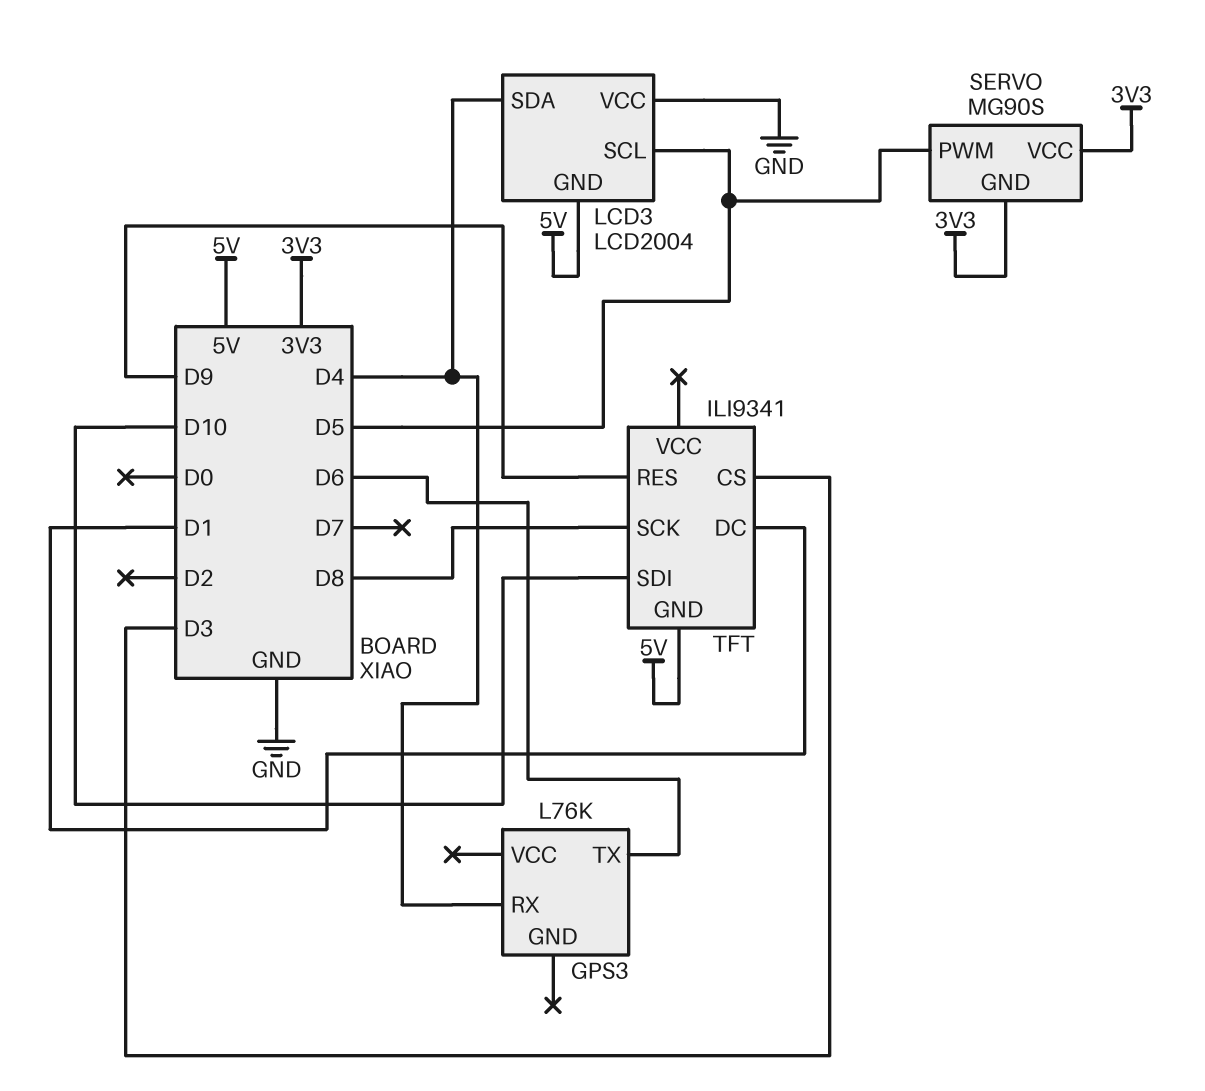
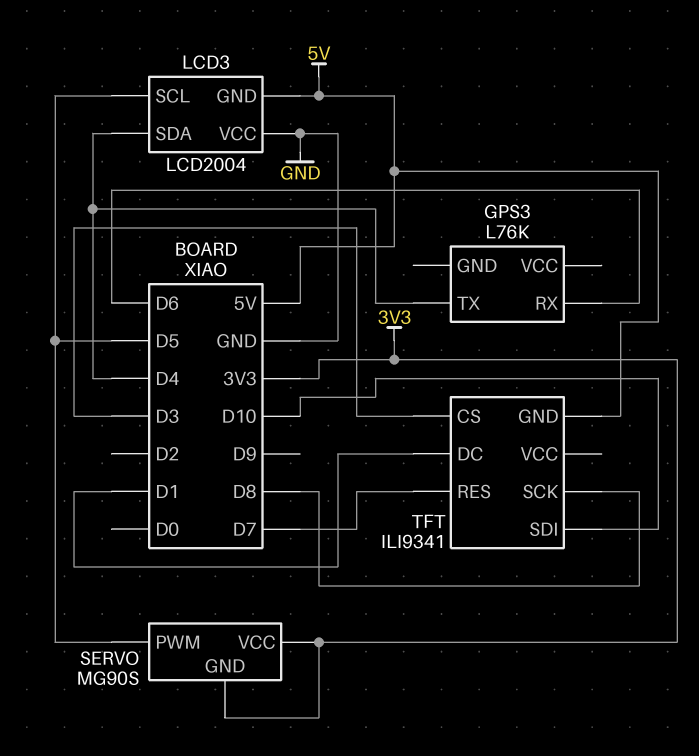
GPS3 pin RX: D4 -> D6
GPS3 pin TX: D6 -> D4
TFT pin RES: D9 -> D7

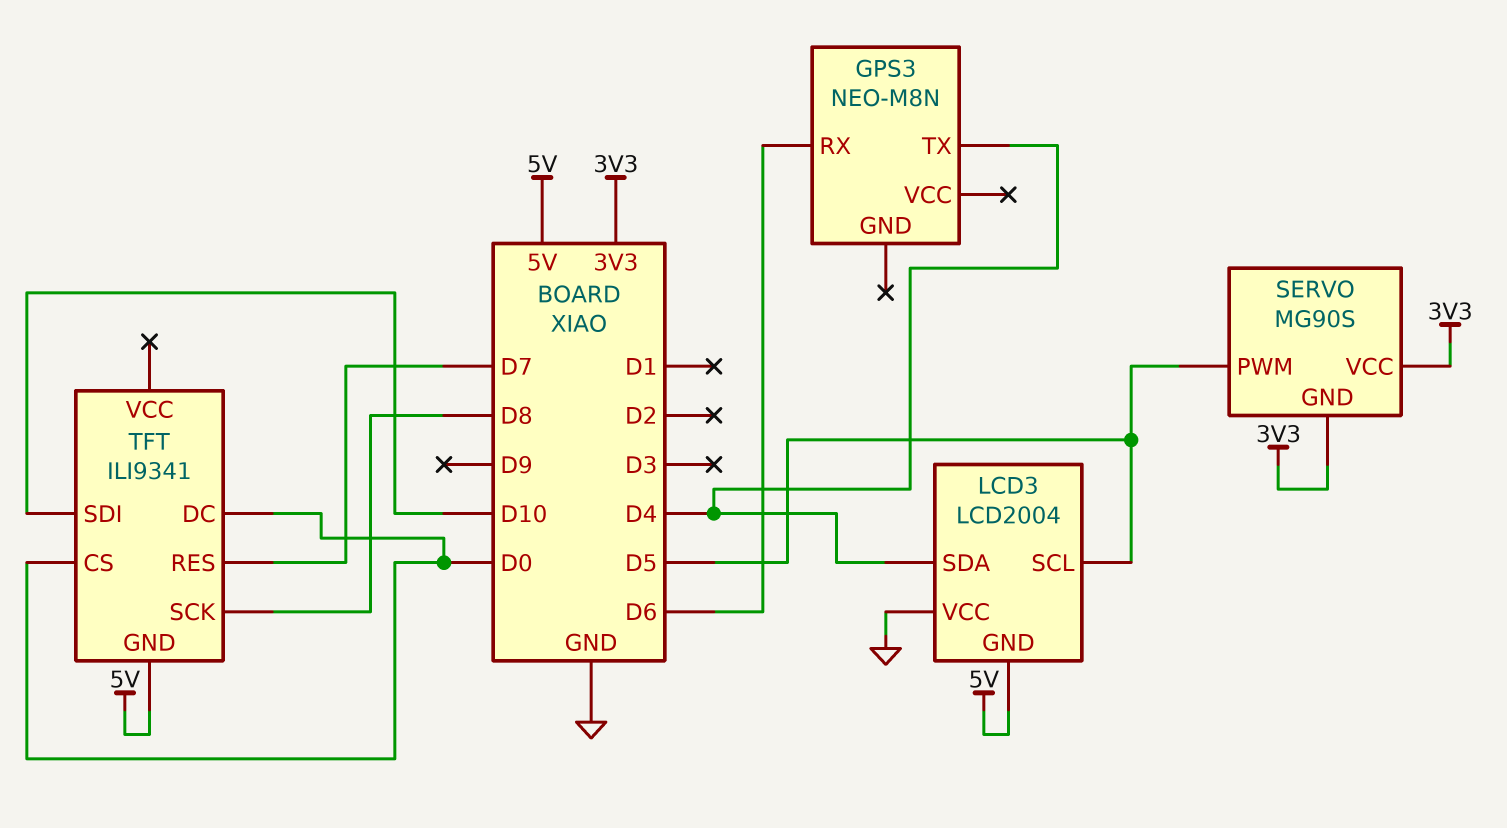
GPS3: L76K -> NEO-M8N
TFT pin CS: D3 -> D0
TFT pin DC: D1 -> D0

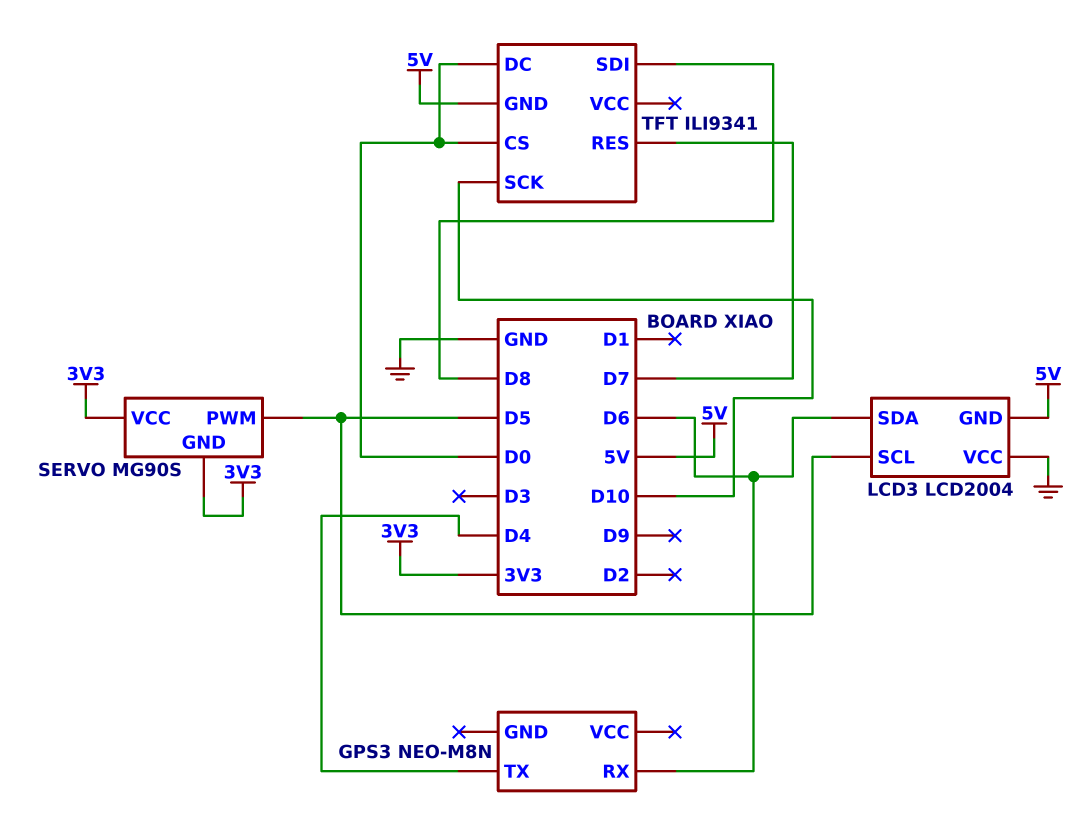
LCD3 pin SDA: D4 -> D6
TFT pin SCK: D8 -> D10
TFT pin SDI: D10 -> D8

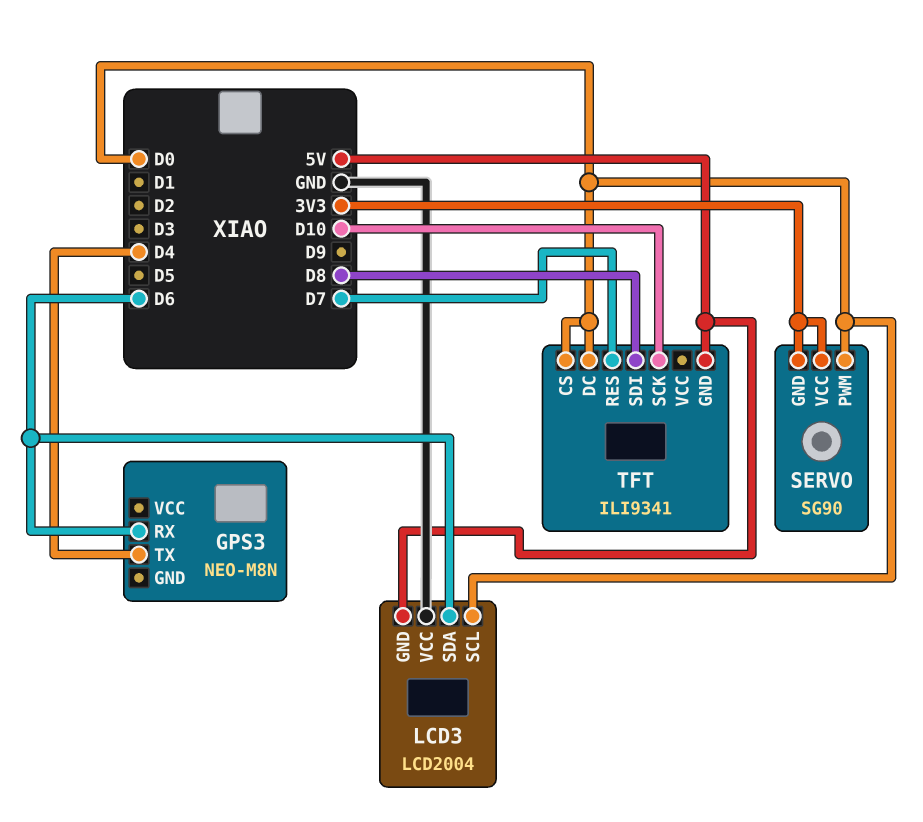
LCD3 pin SCL: D5 -> D0
SERVO: MG90S -> SG90
SERVO pin PWM: D5 -> D0

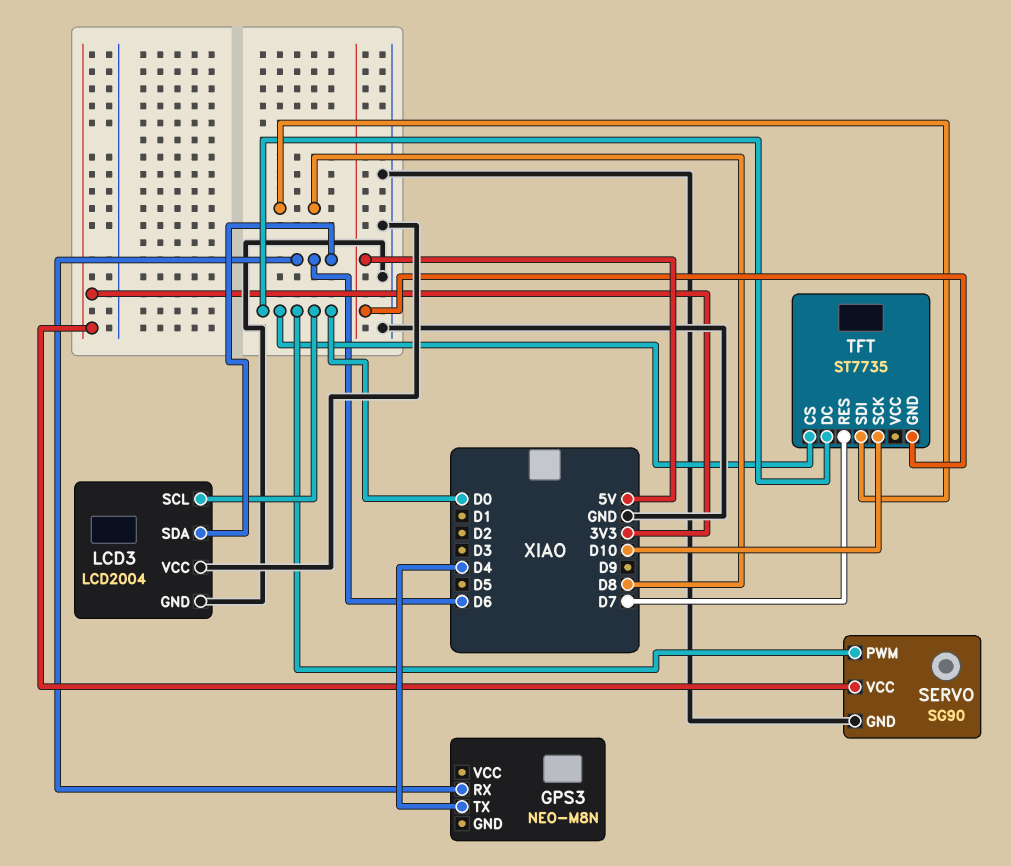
LCD3 pin GND: 5V -> GND
SERVO pin GND: 3V3 -> GND
TFT: ILI9341 -> ST7735

